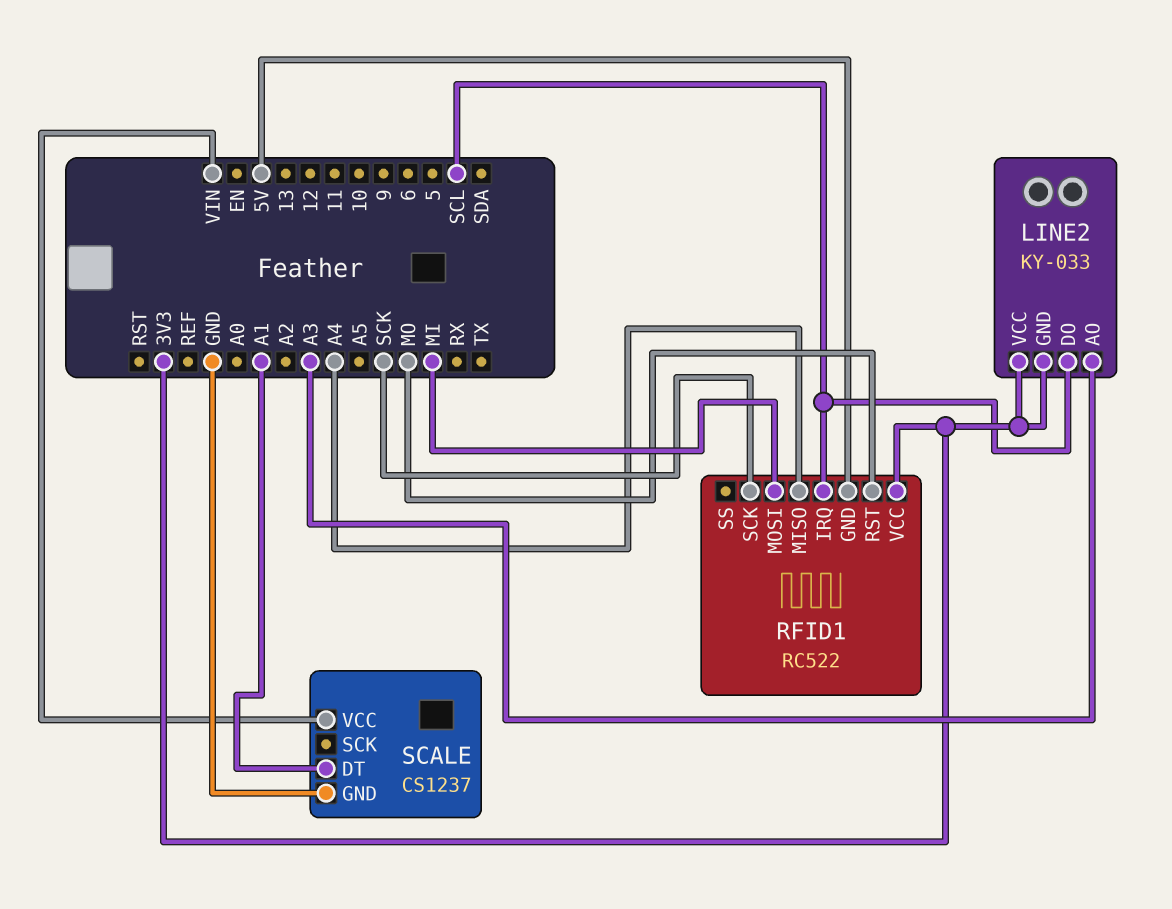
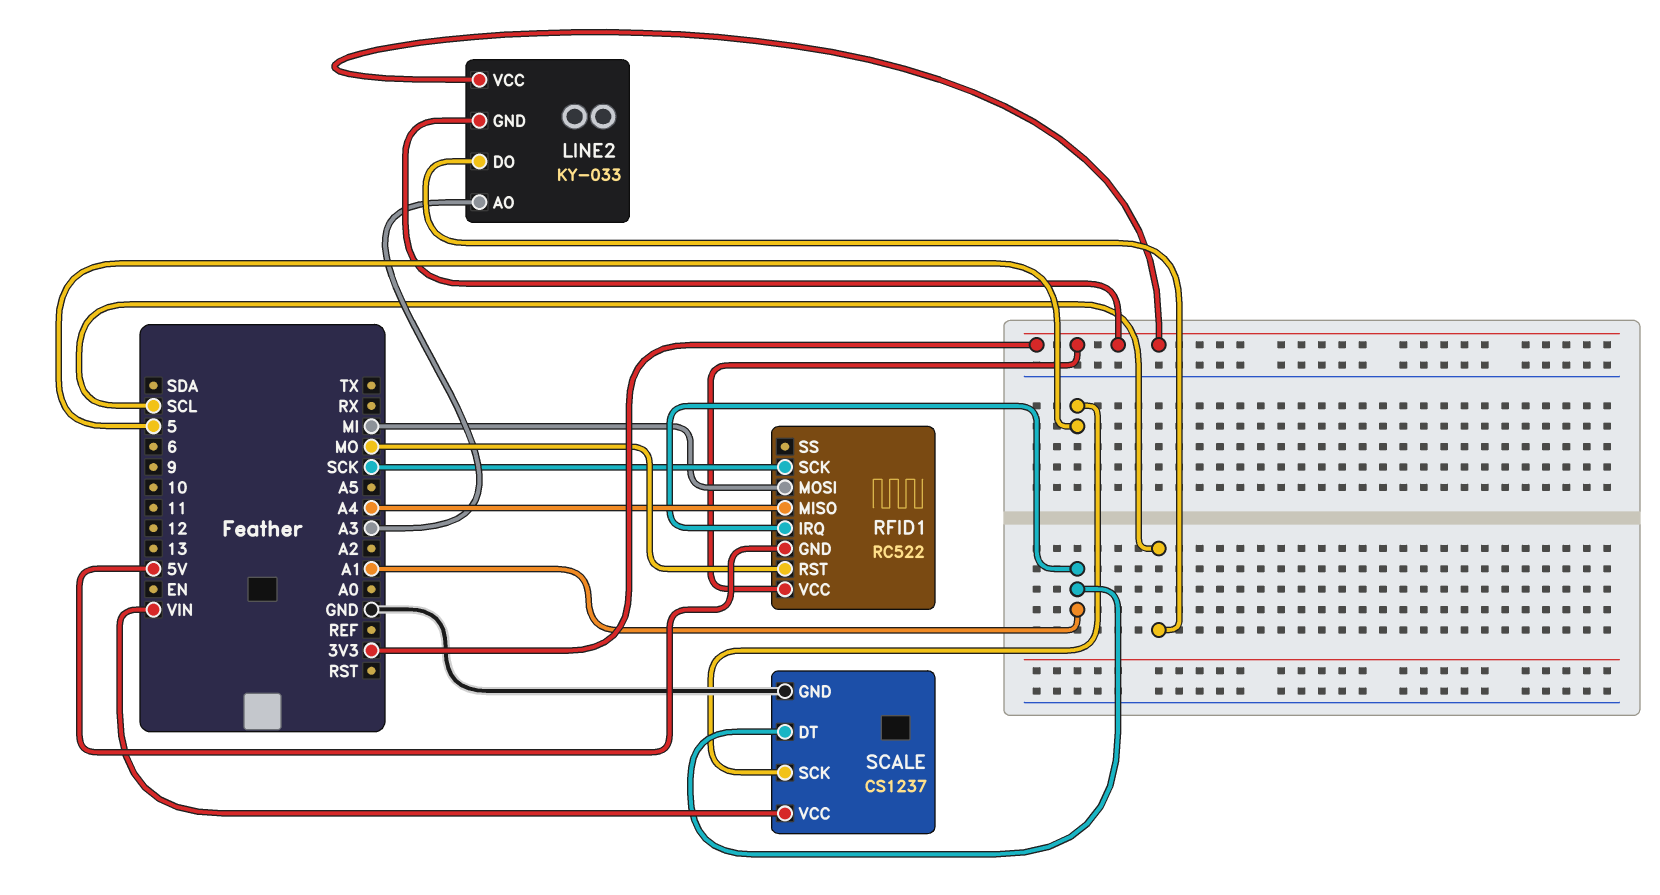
RFID1 pin IRQ: SCL -> A1
SCALE pin SCK: none -> 5

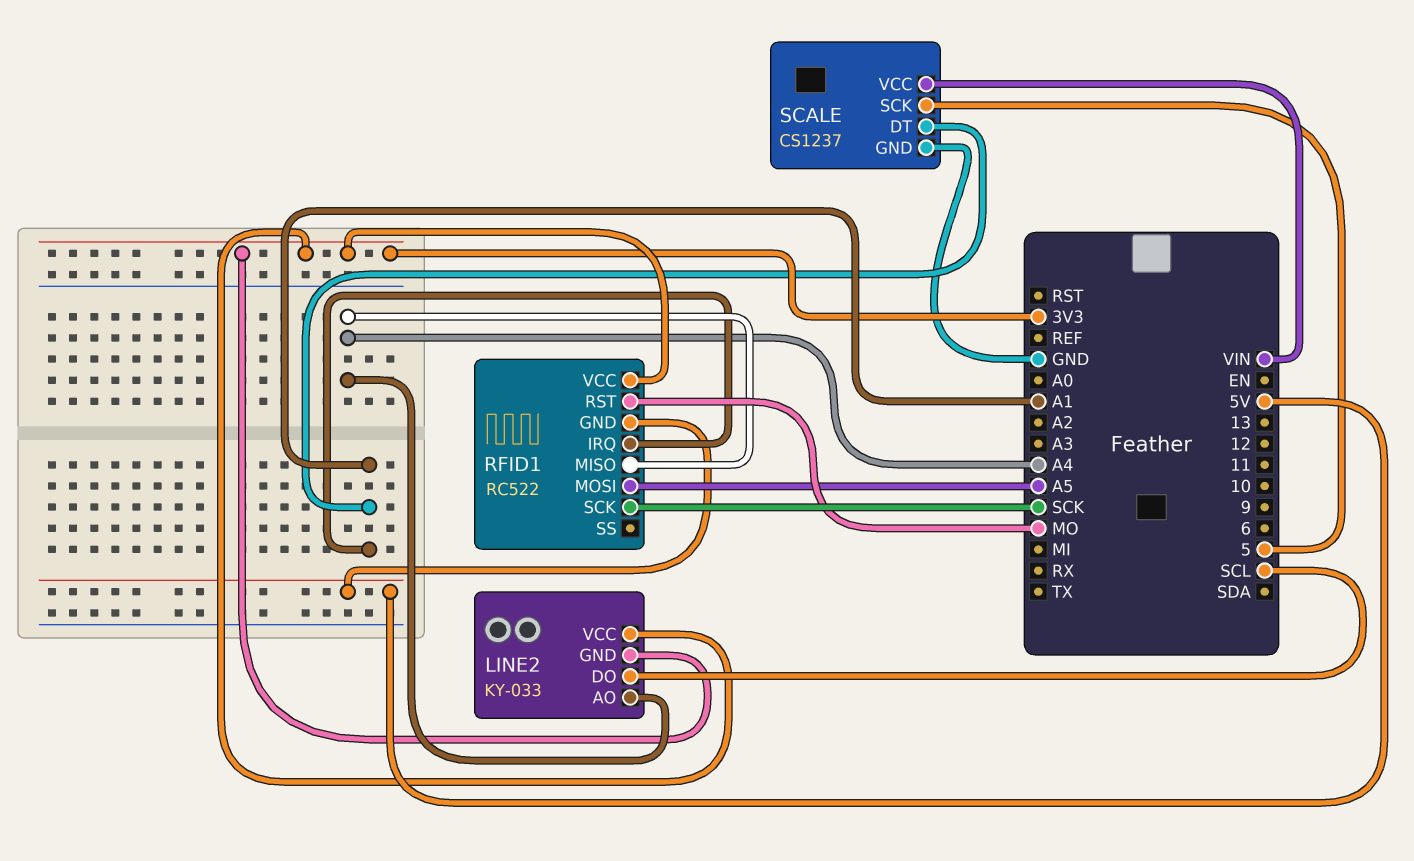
LINE2 pin AO: A3 -> A4
RFID1 pin MOSI: MI -> A5

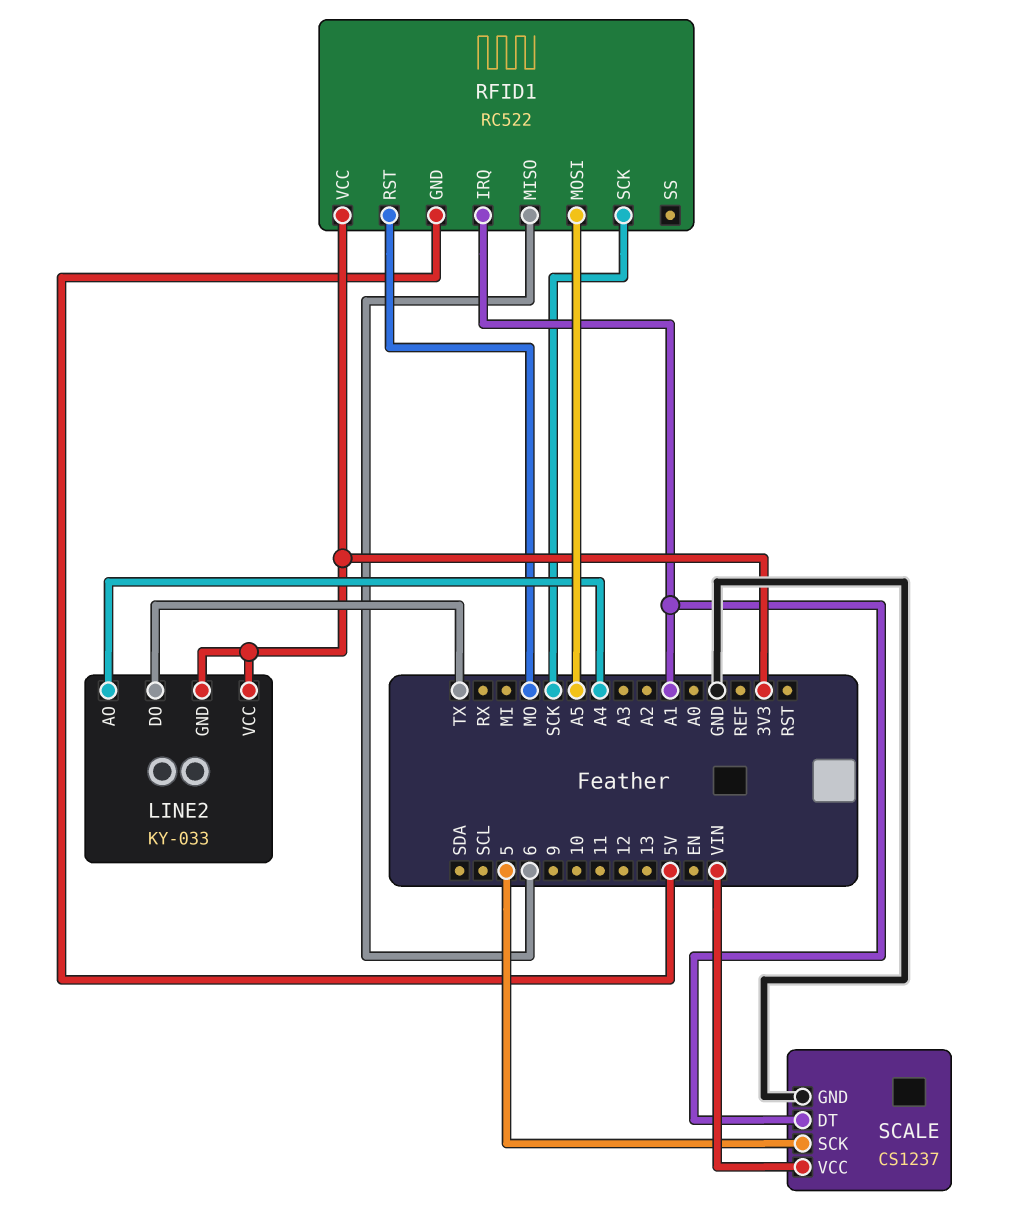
LINE2 pin DO: SCL -> TX
RFID1 pin MISO: A4 -> 6

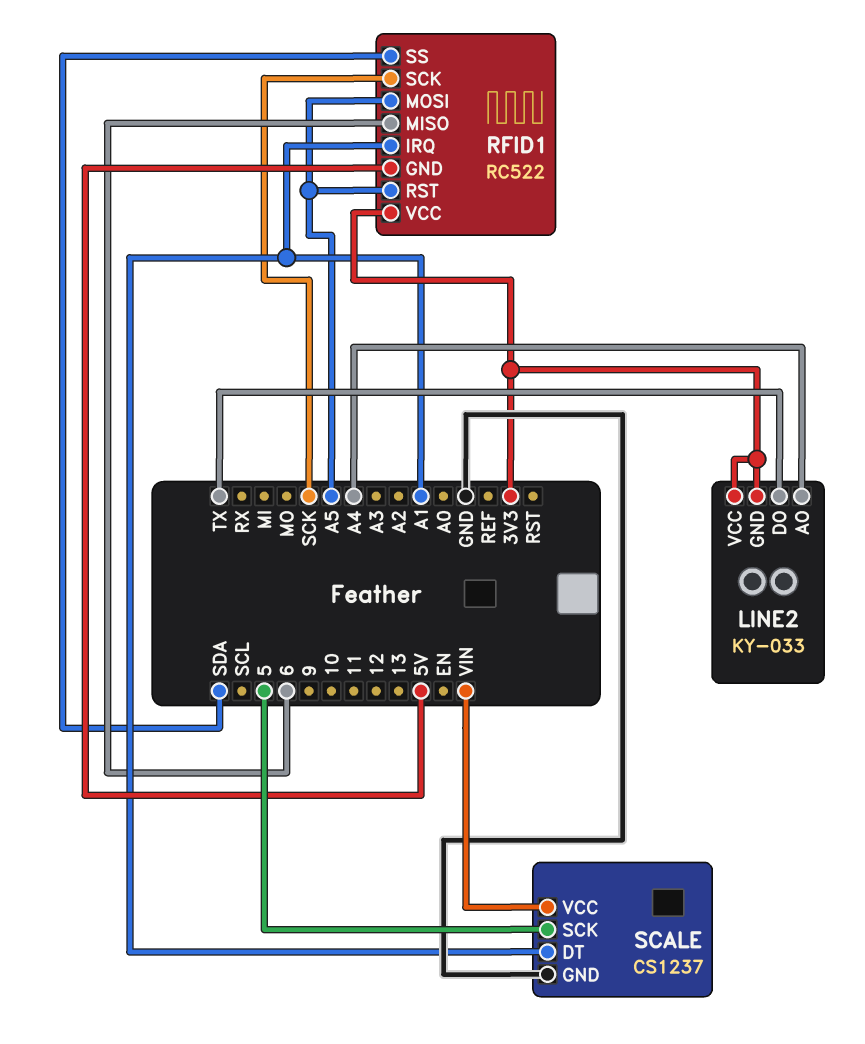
RFID1 pin RST: MO -> A5
RFID1 pin SS: none -> SDA

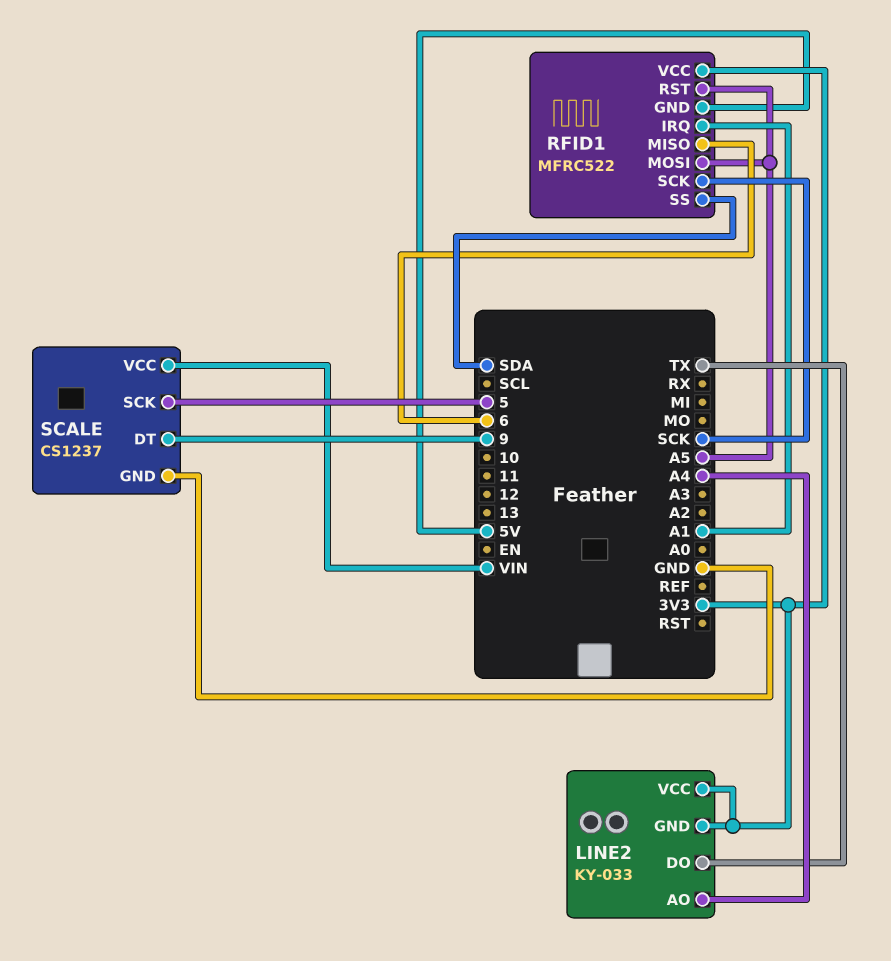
RFID1: RC522 -> MFRC522
SCALE pin DT: A1 -> 9

